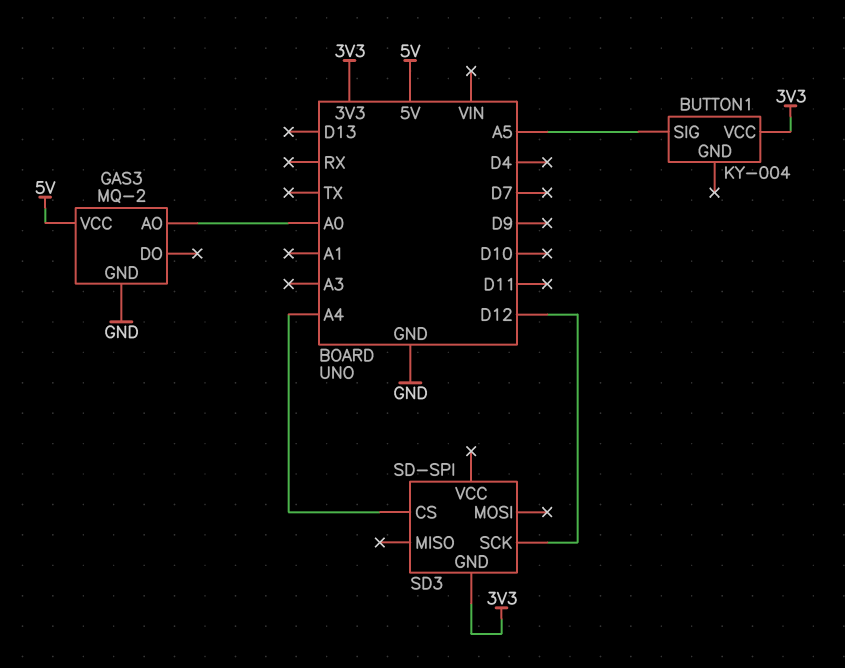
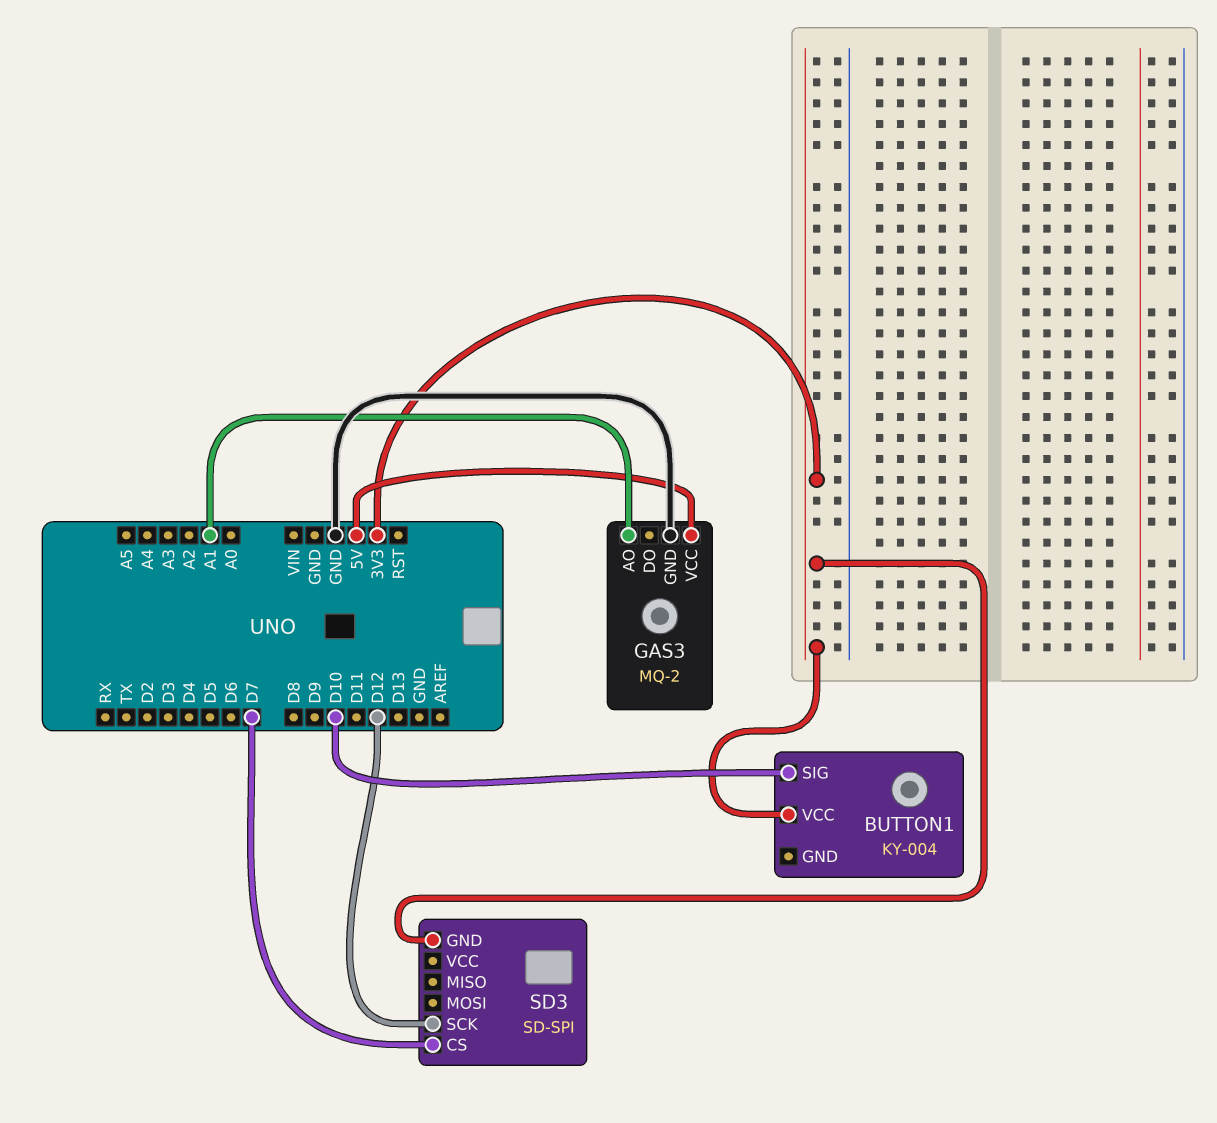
BUTTON1 pin SIG: A5 -> D10
GAS3 pin AO: A0 -> A1
SD3 pin CS: A4 -> D7

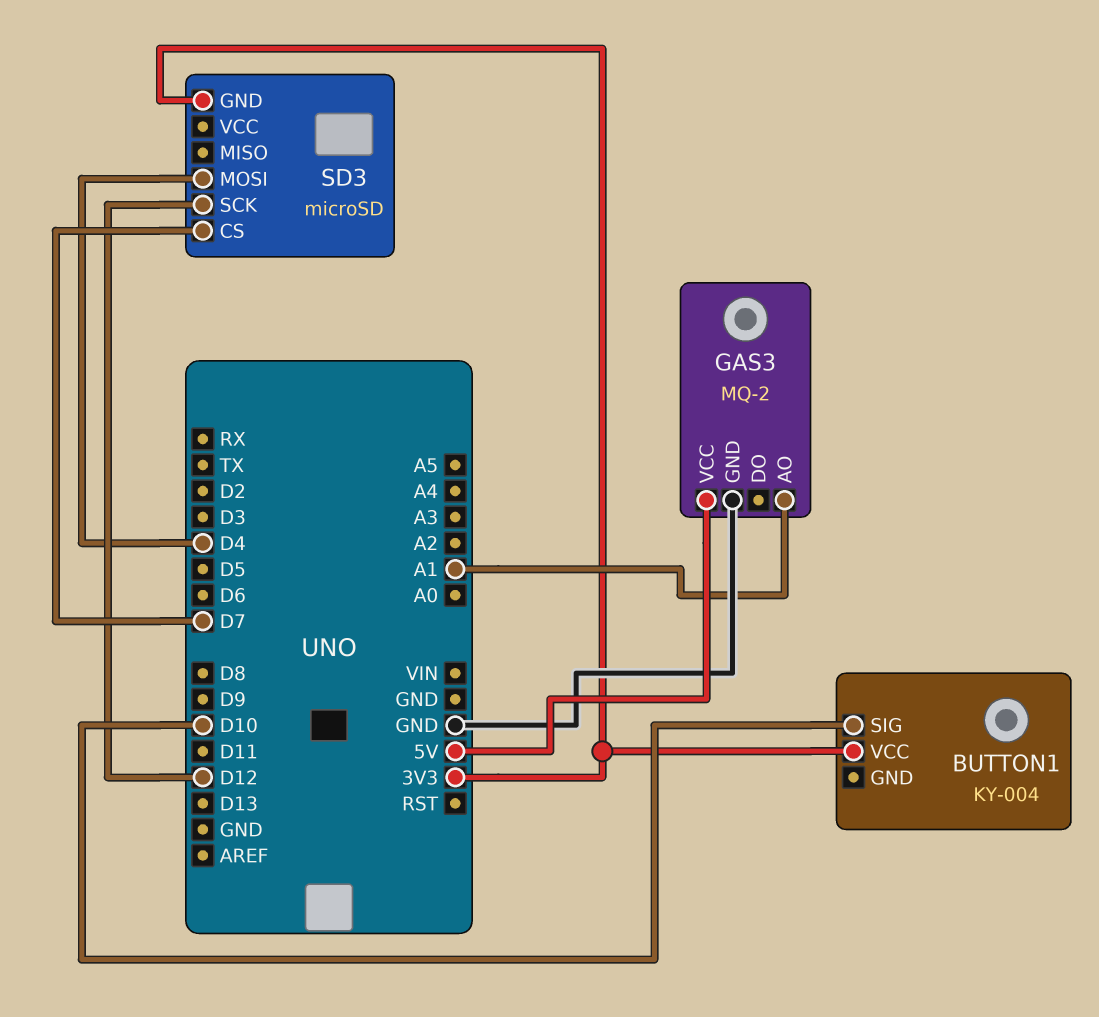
SD3: SD-SPI -> microSD
SD3 pin MOSI: none -> D4

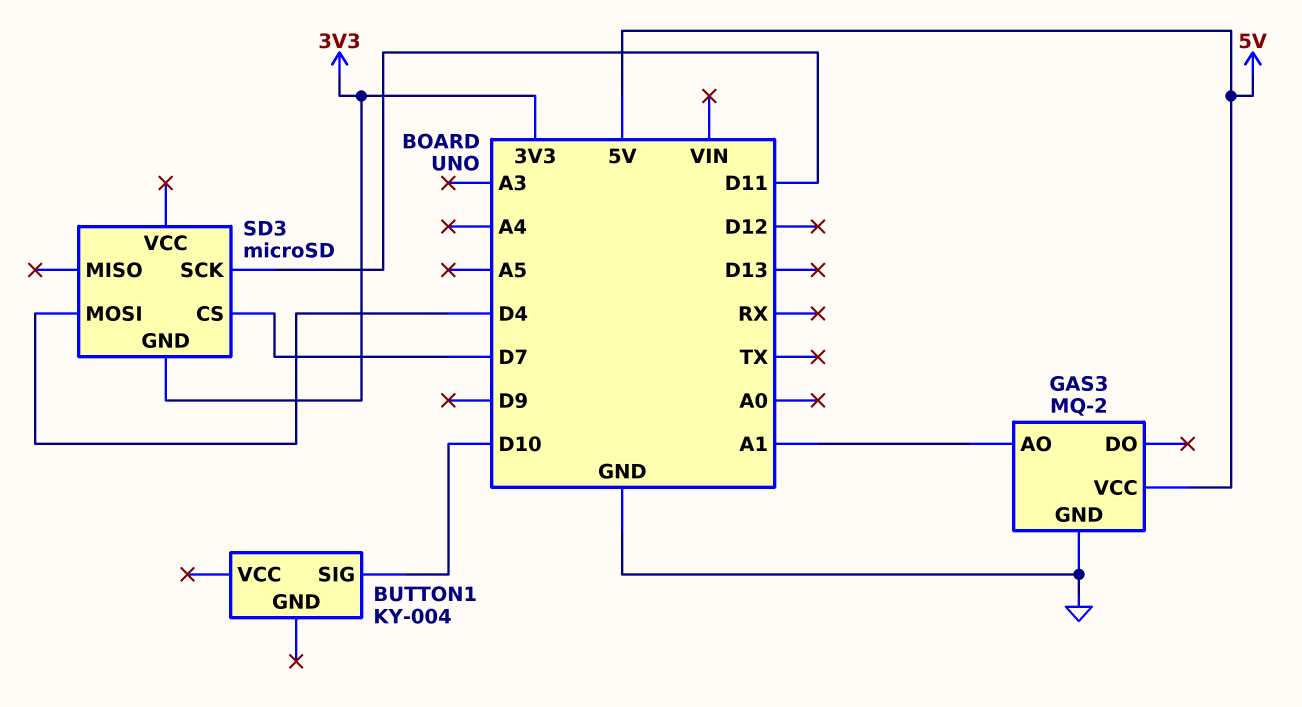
BUTTON1 pin VCC: 3V3 -> none
SD3 pin SCK: D12 -> D11

